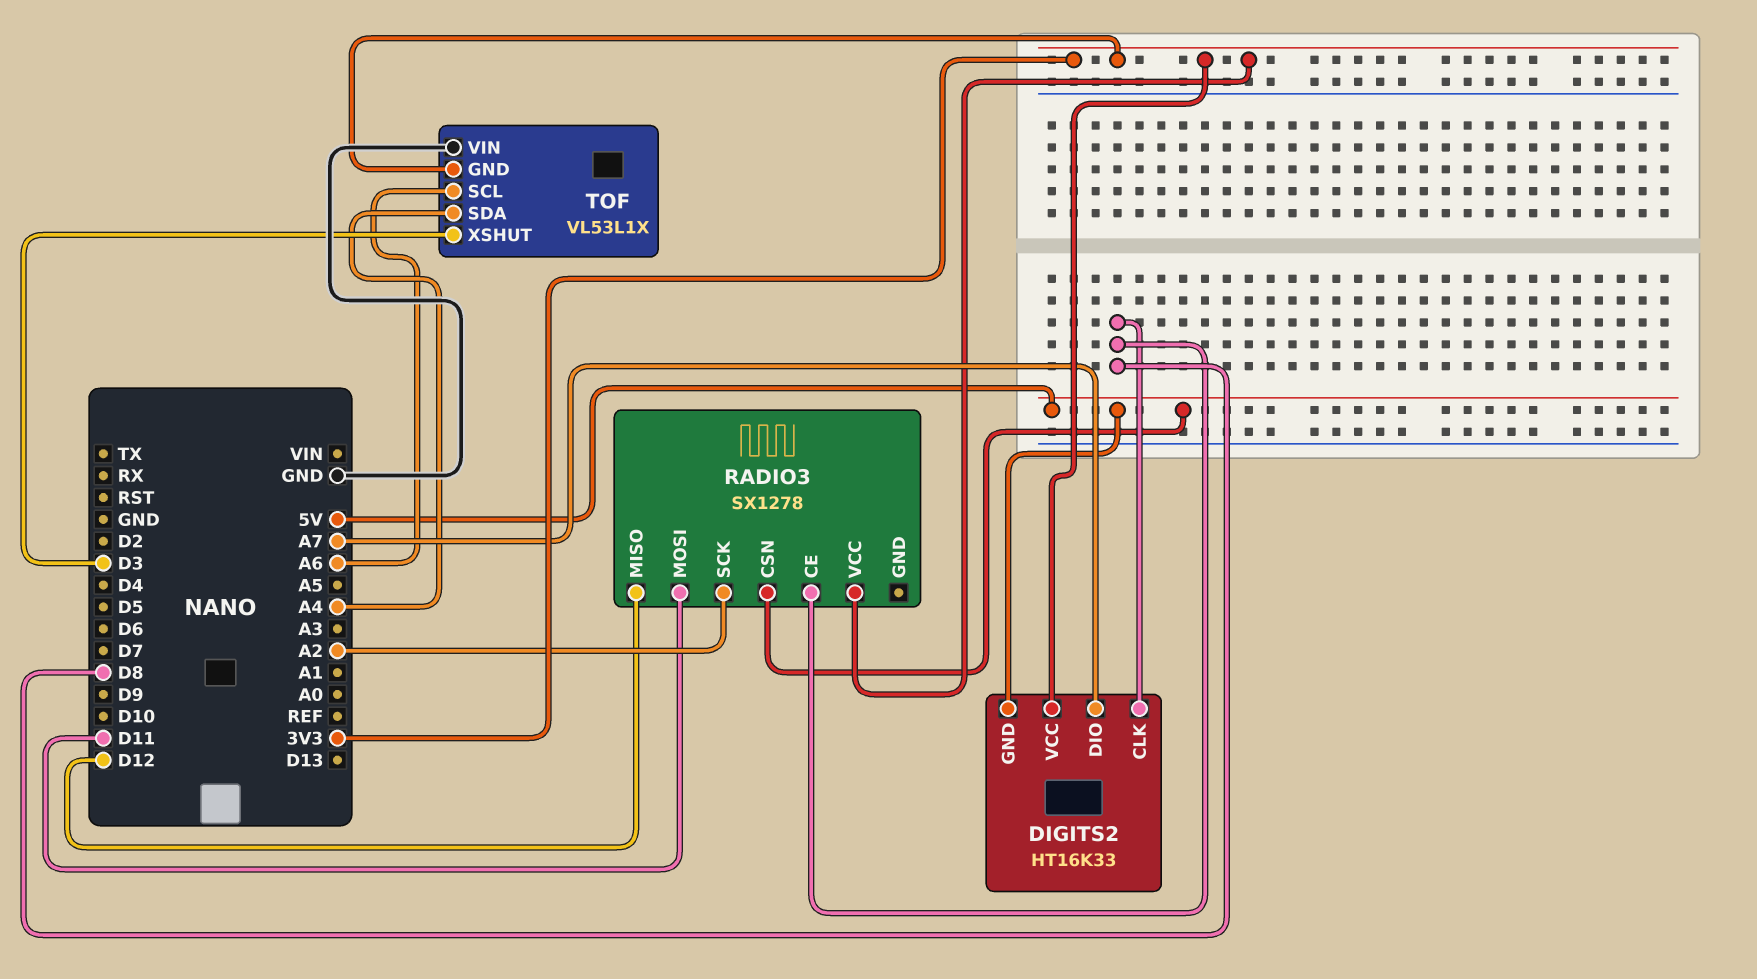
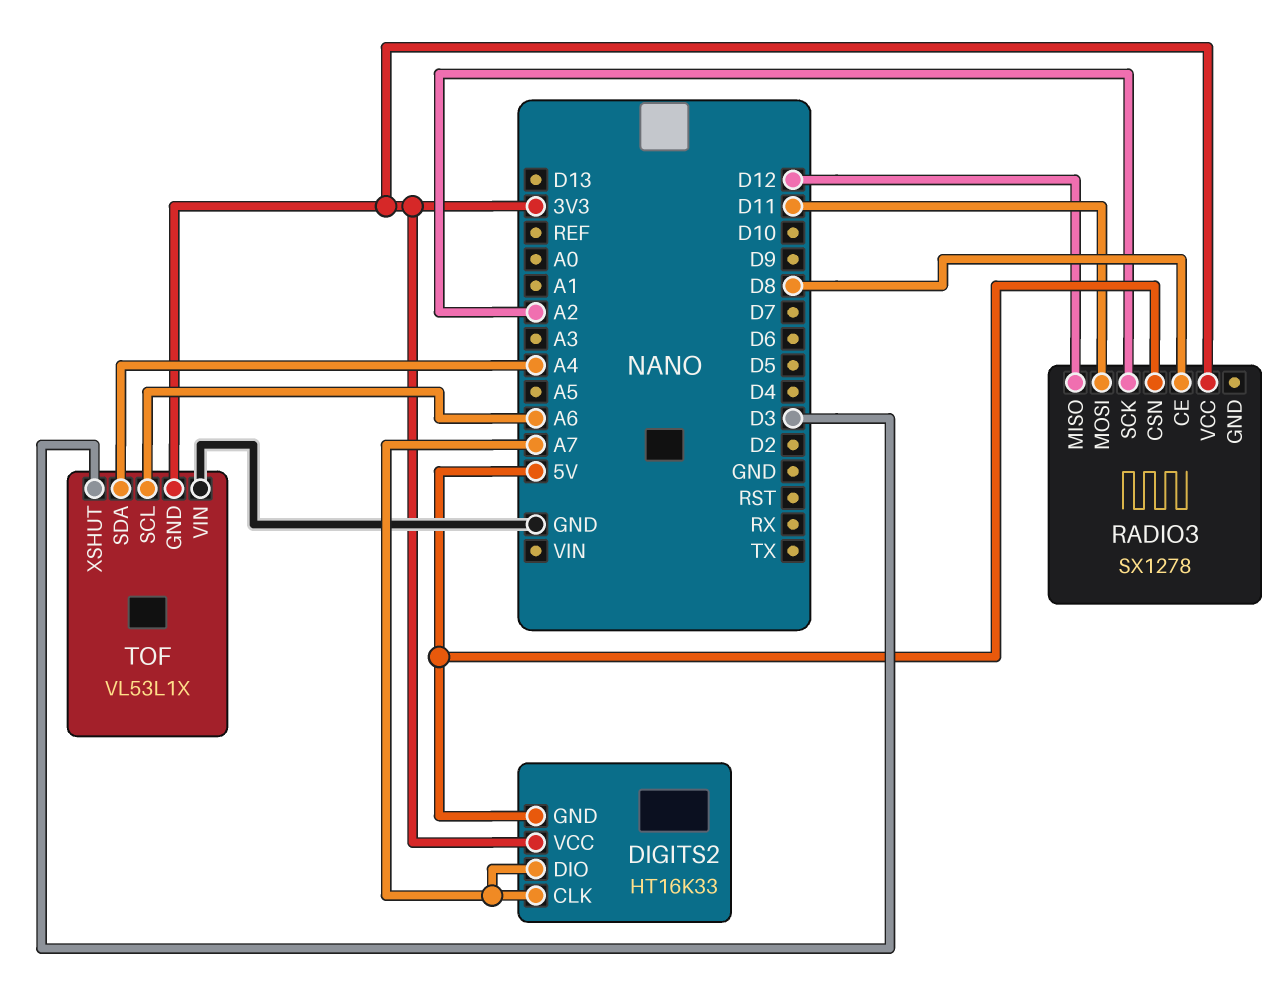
DIGITS2 pin CLK: D8 -> A7

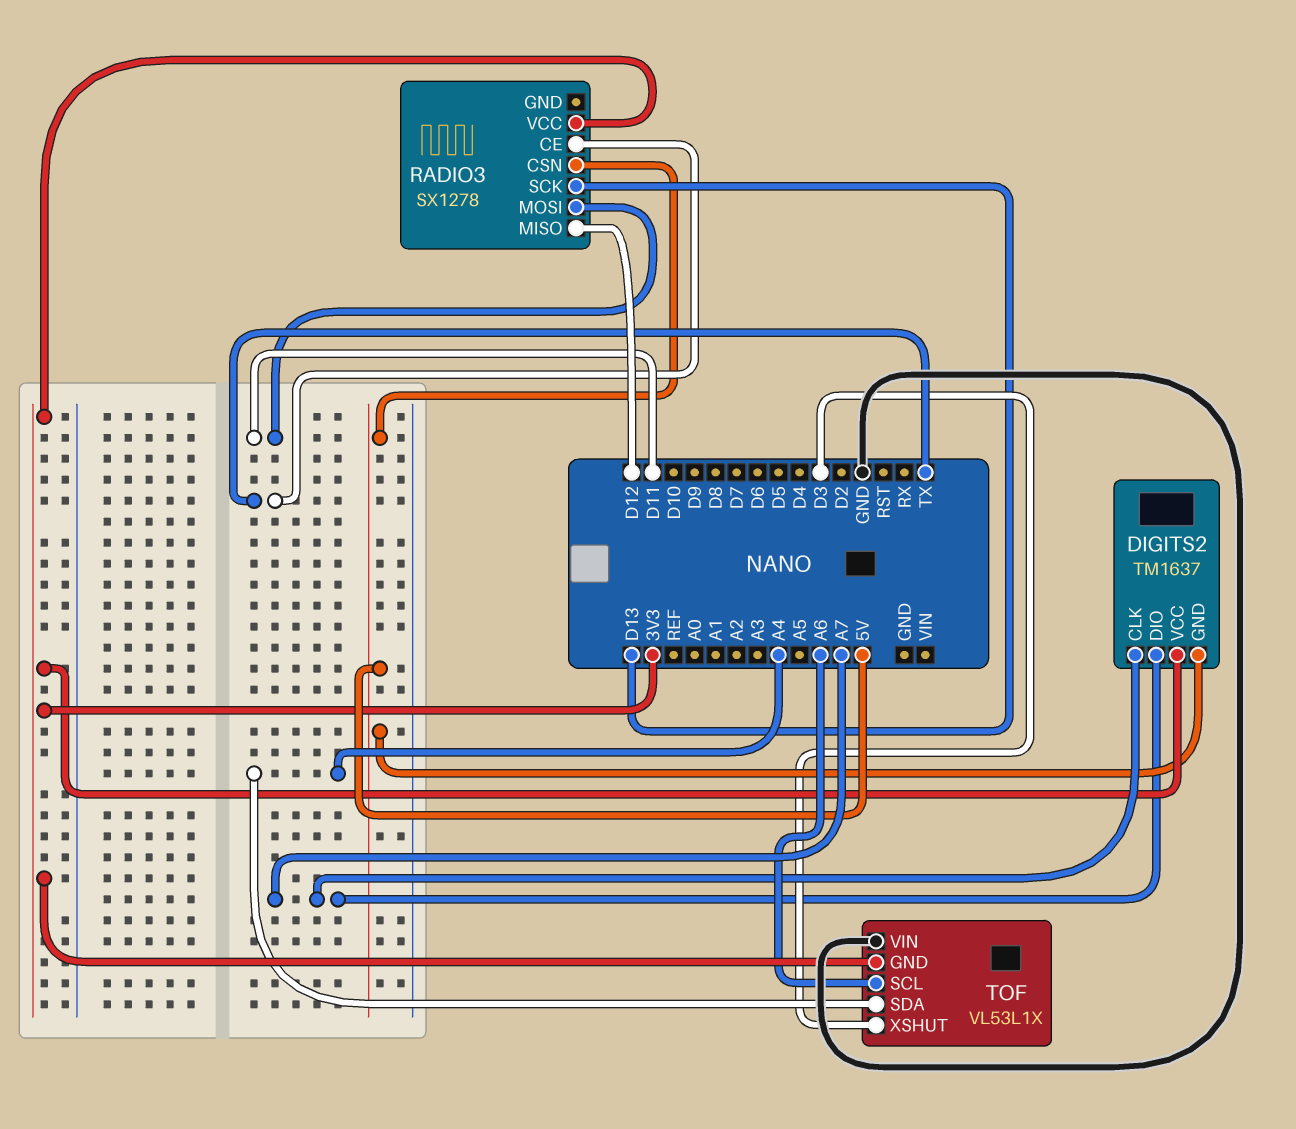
DIGITS2: HT16K33 -> TM1637
RADIO3 pin CE: D8 -> TX
RADIO3 pin SCK: A2 -> D13

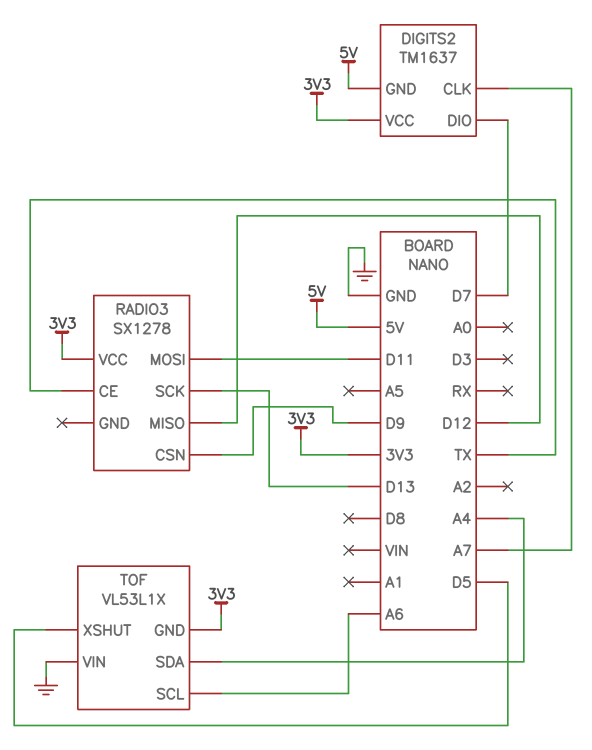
DIGITS2 pin DIO: A7 -> D7
RADIO3 pin CSN: 5V -> D9
TOF pin XSHUT: D3 -> D5

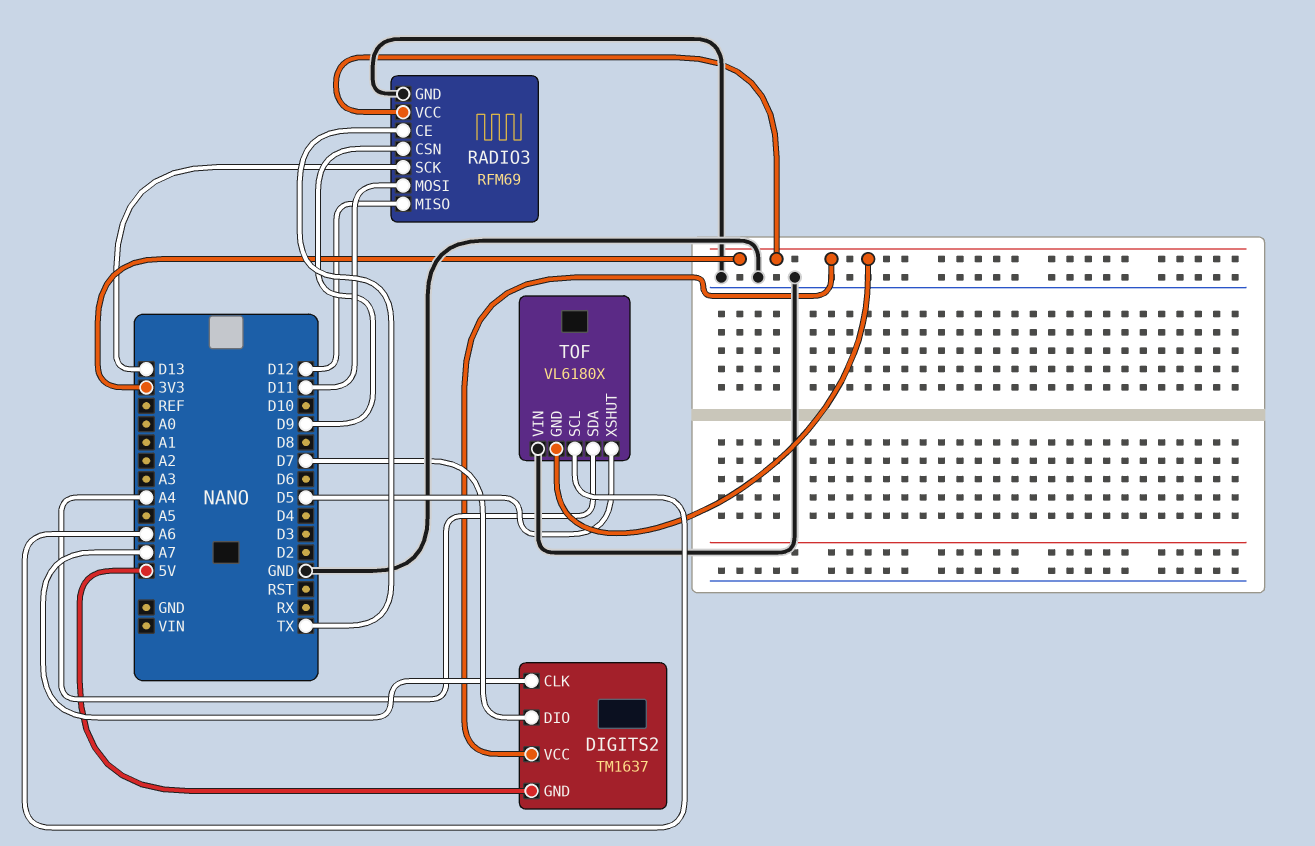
RADIO3: SX1278 -> RFM69
RADIO3 pin GND: none -> GND
TOF: VL53L1X -> VL6180X

